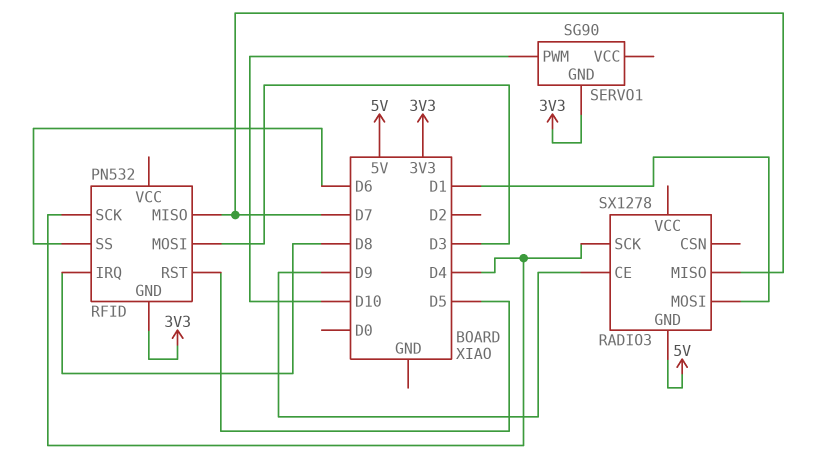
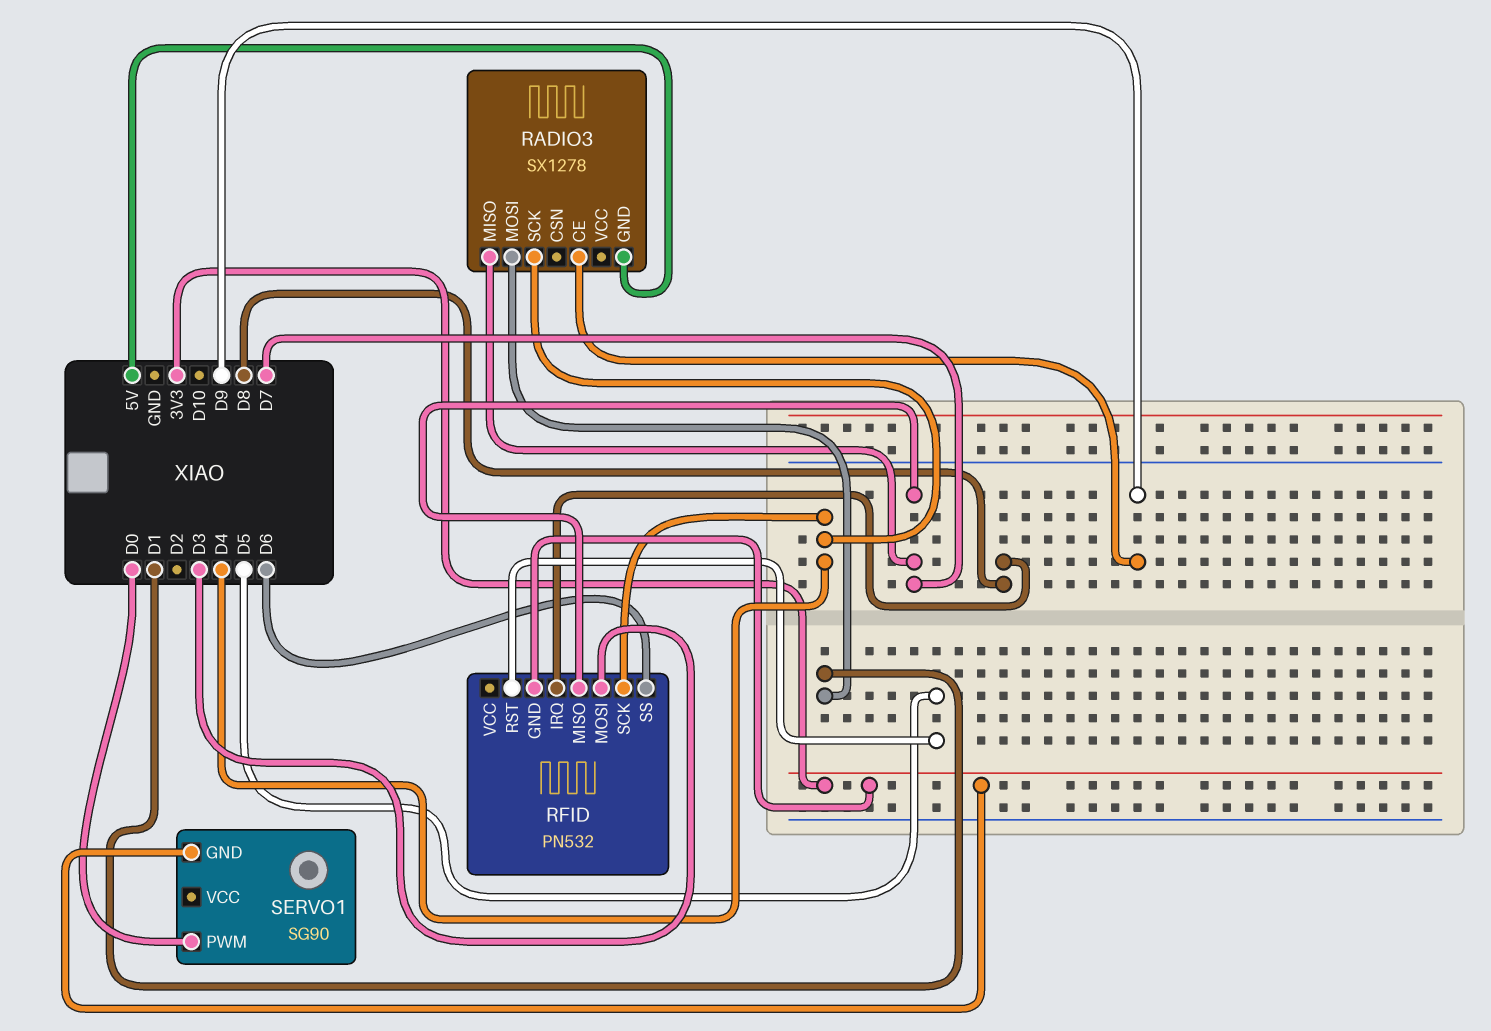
SERVO1 pin PWM: D10 -> D0

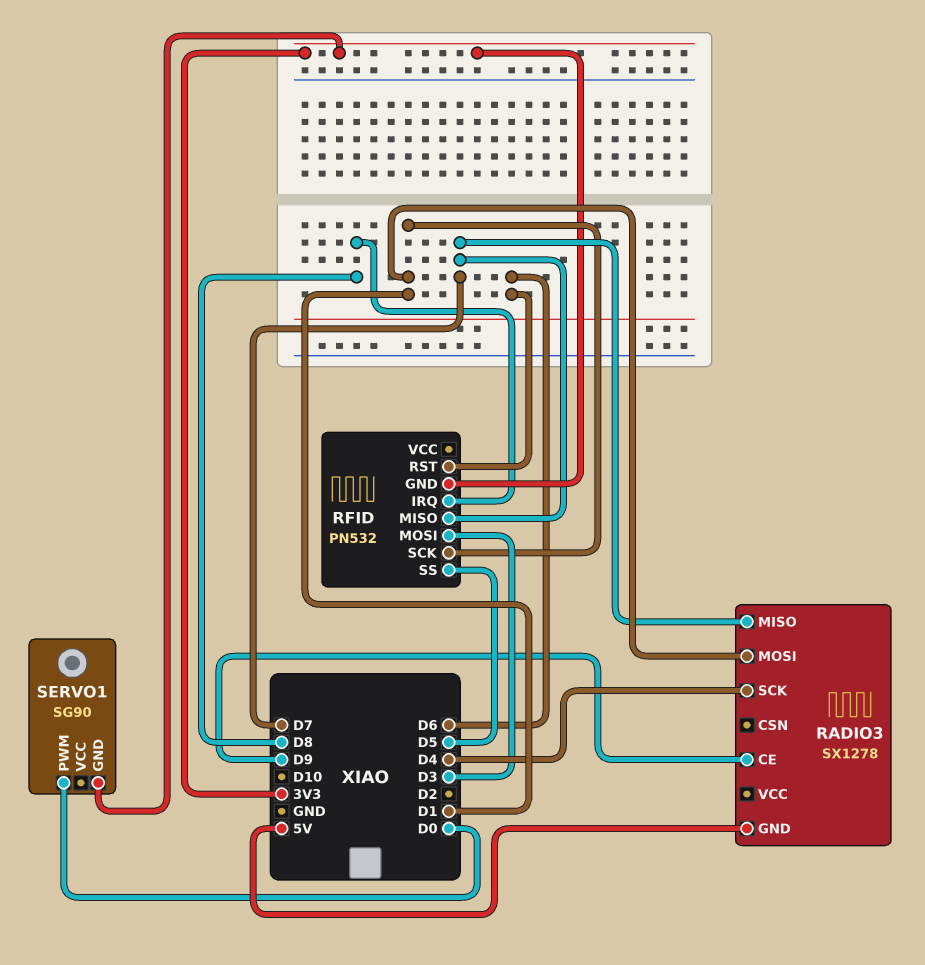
RFID pin RST: D5 -> D6
RFID pin SCK: D4 -> D1
RFID pin SS: D6 -> D5

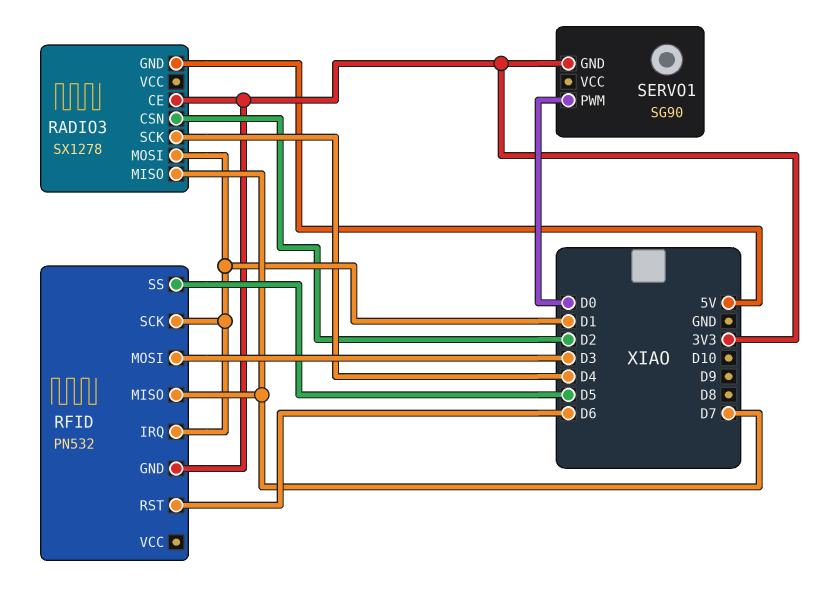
RADIO3 pin CE: D9 -> 3V3
RADIO3 pin CSN: none -> D2
RFID pin IRQ: D8 -> D1

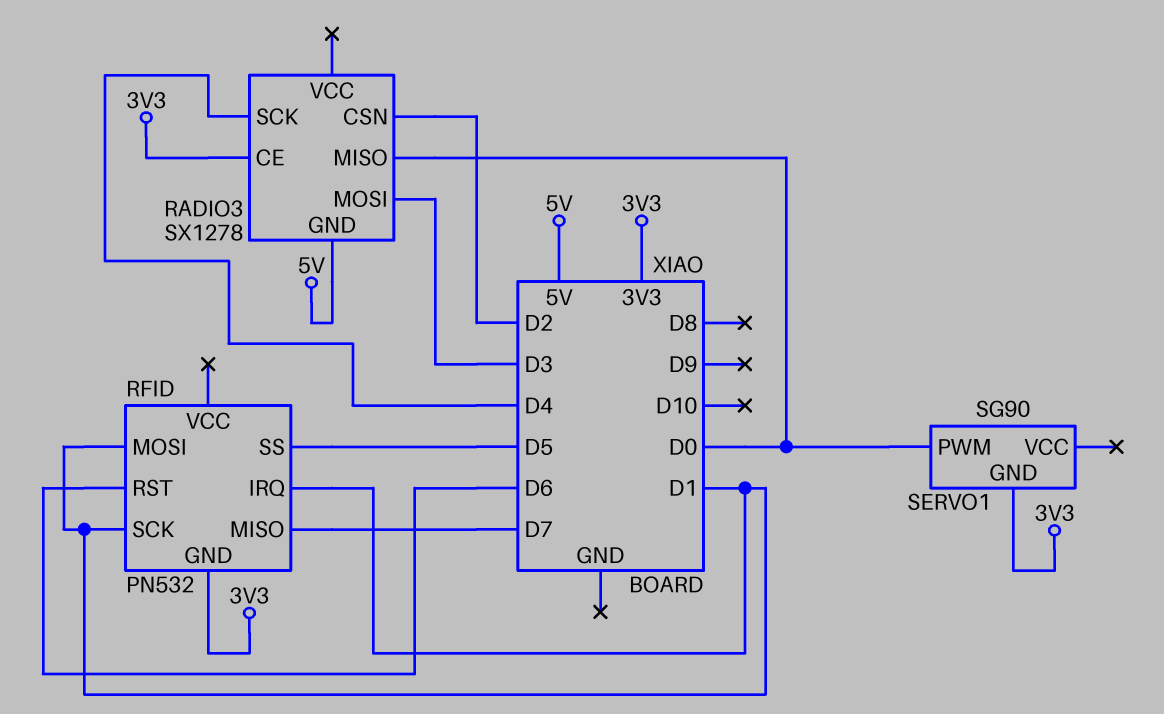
RADIO3 pin MISO: D7 -> D0
RADIO3 pin MOSI: D1 -> D3
RFID pin MOSI: D3 -> D1

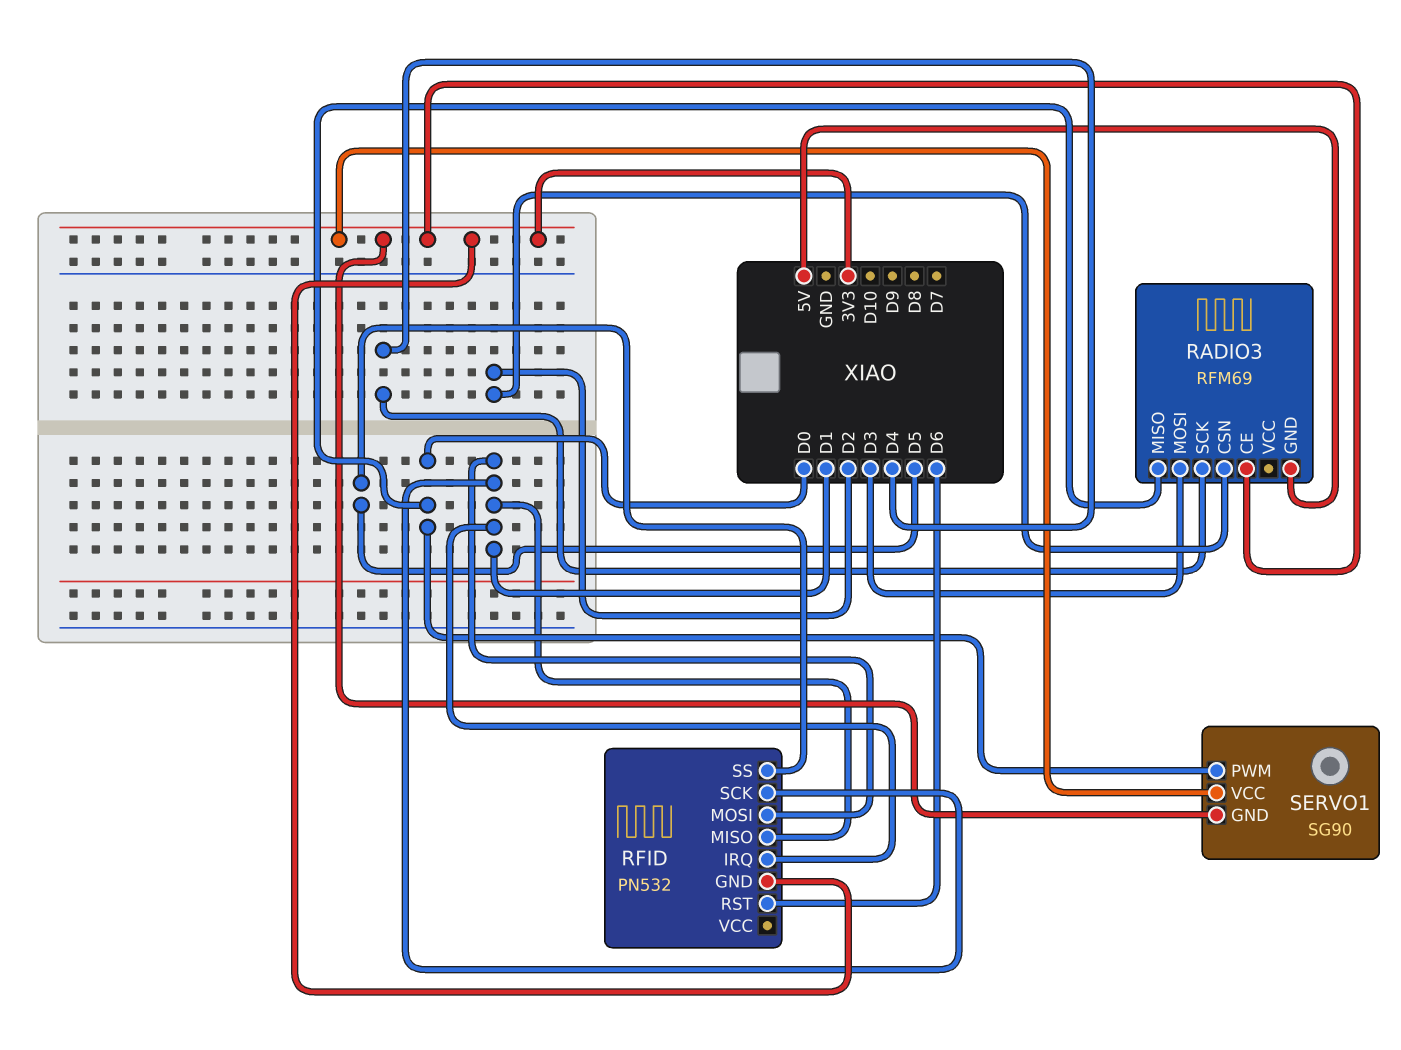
RADIO3: SX1278 -> RFM69
RFID pin MISO: D7 -> D1
SERVO1 pin VCC: none -> 3V3

